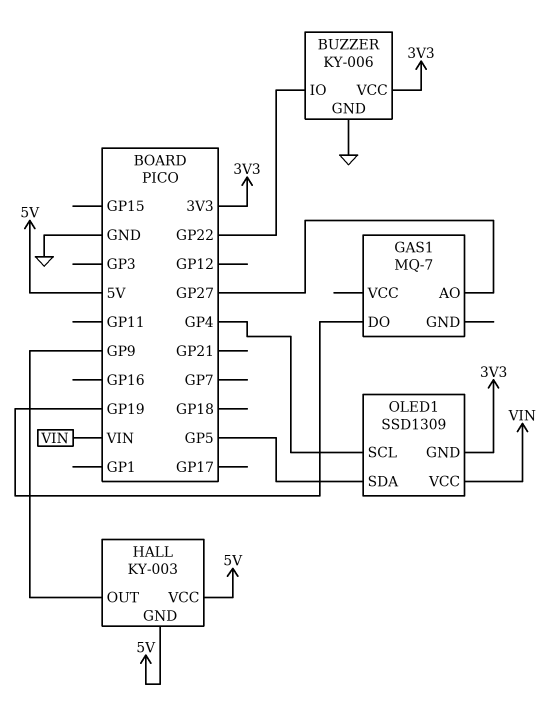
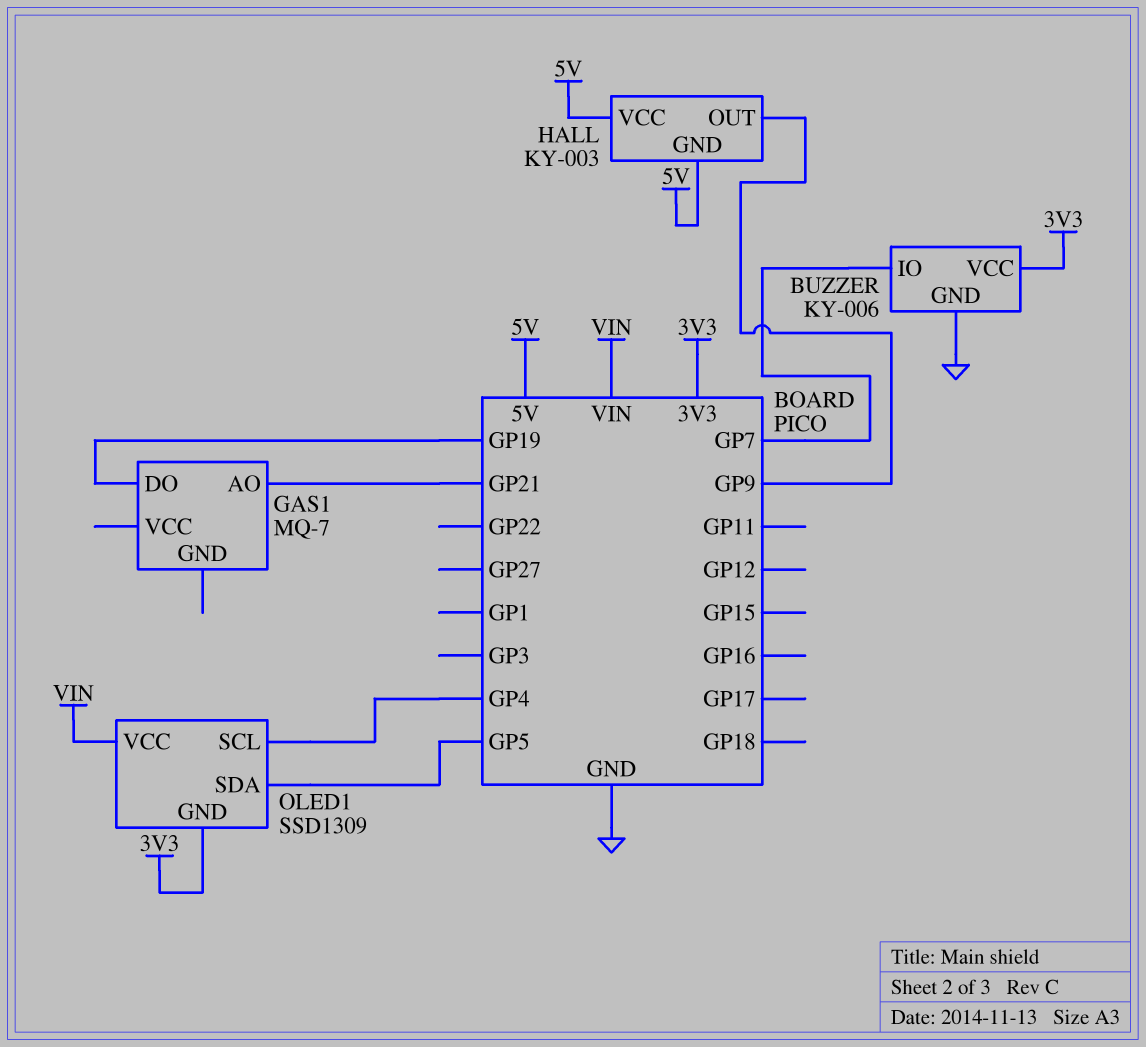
BUZZER pin IO: GP22 -> GP7
GAS1 pin AO: GP27 -> GP21

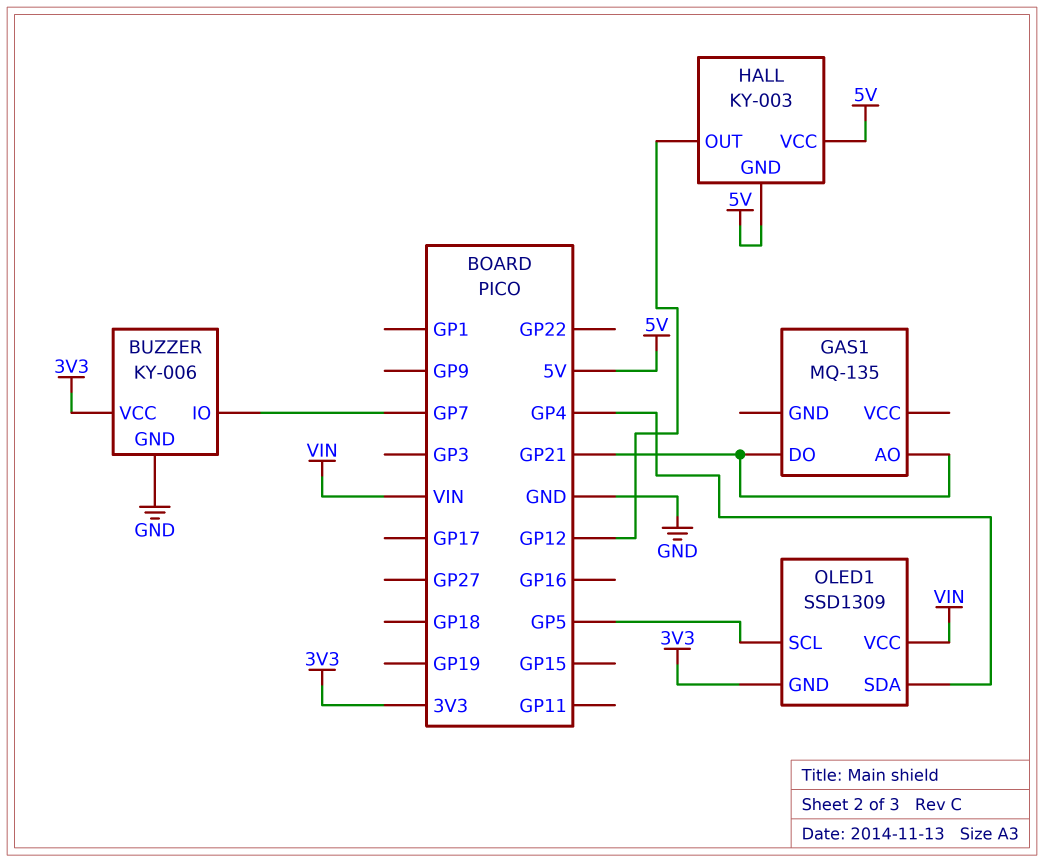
GAS1: MQ-7 -> MQ-135
GAS1 pin DO: GP19 -> GP21
HALL pin OUT: GP9 -> GP12
OLED1 pin SCL: GP4 -> GP5
OLED1 pin SDA: GP5 -> GP4

